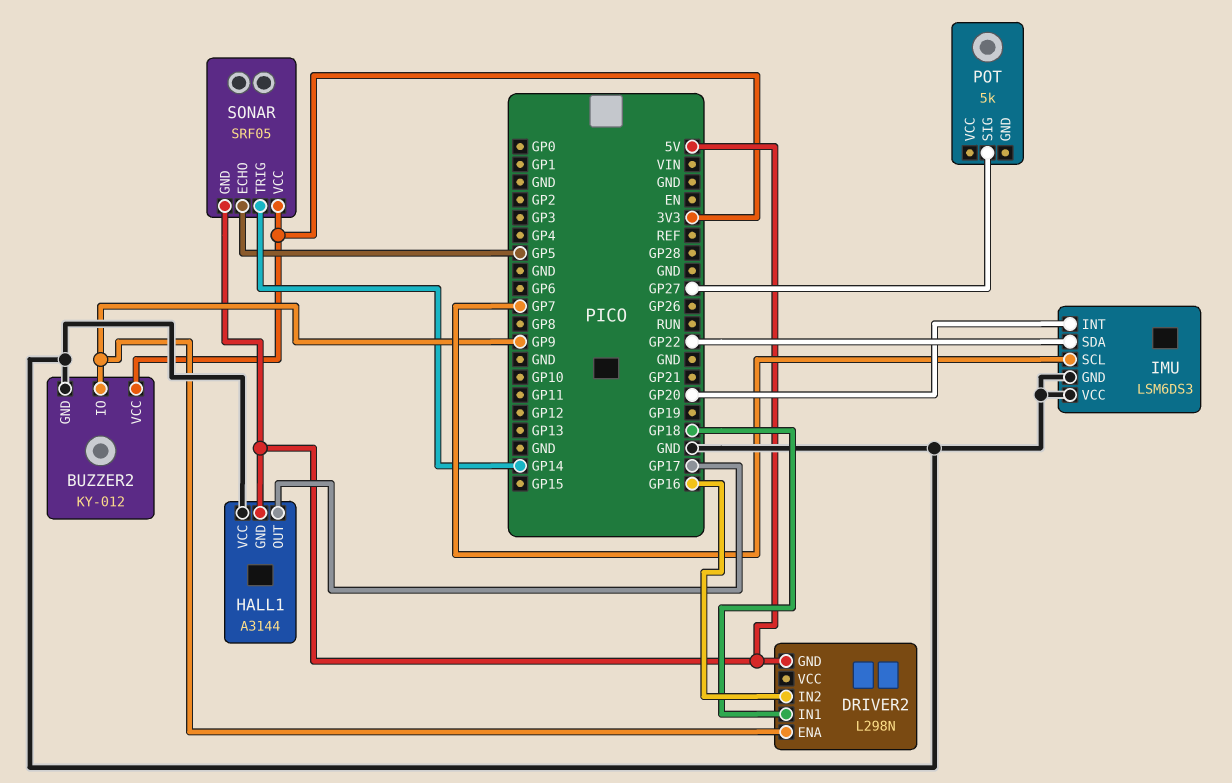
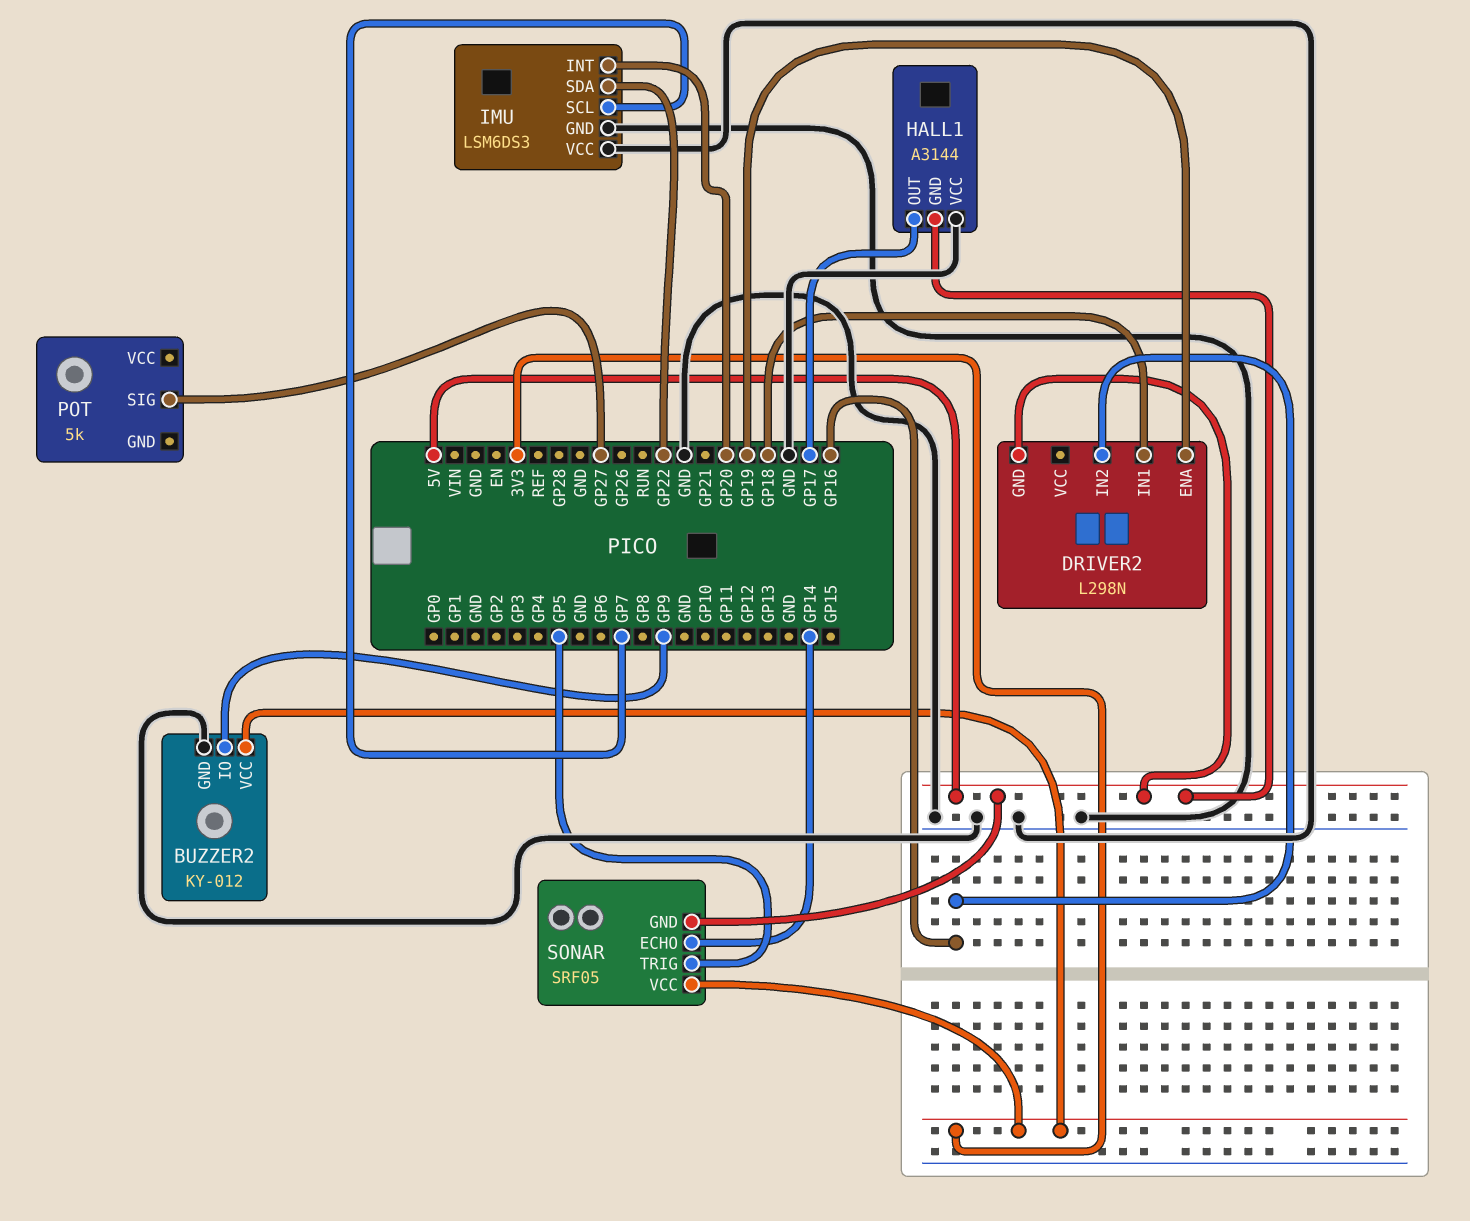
DRIVER2 pin ENA: GP9 -> GP19
SONAR pin ECHO: GP5 -> GP14
SONAR pin TRIG: GP14 -> GP5

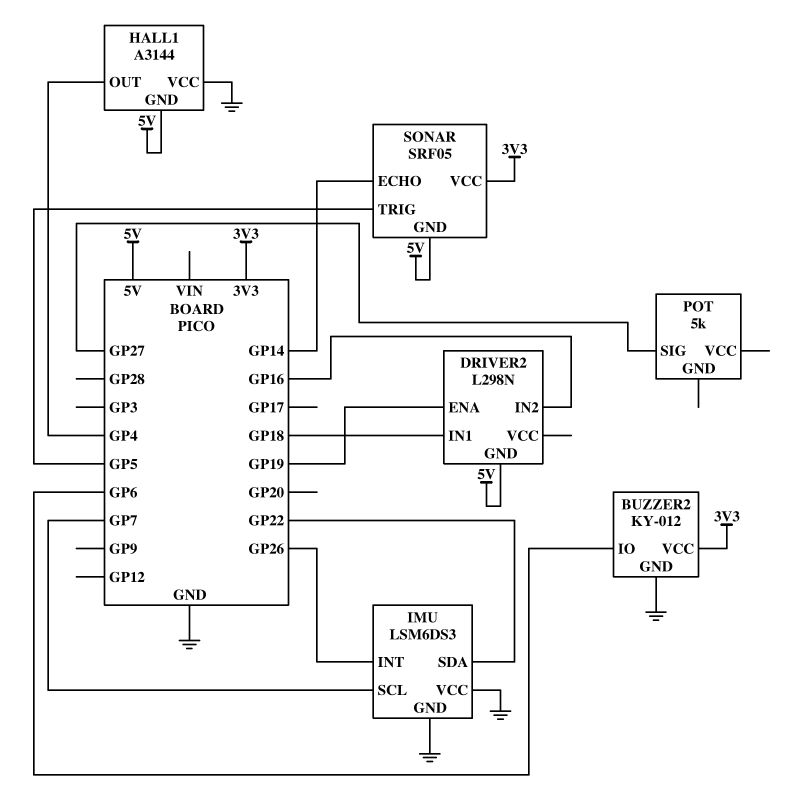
BUZZER2 pin IO: GP9 -> GP6
HALL1 pin OUT: GP17 -> GP4
IMU pin INT: GP20 -> GP26

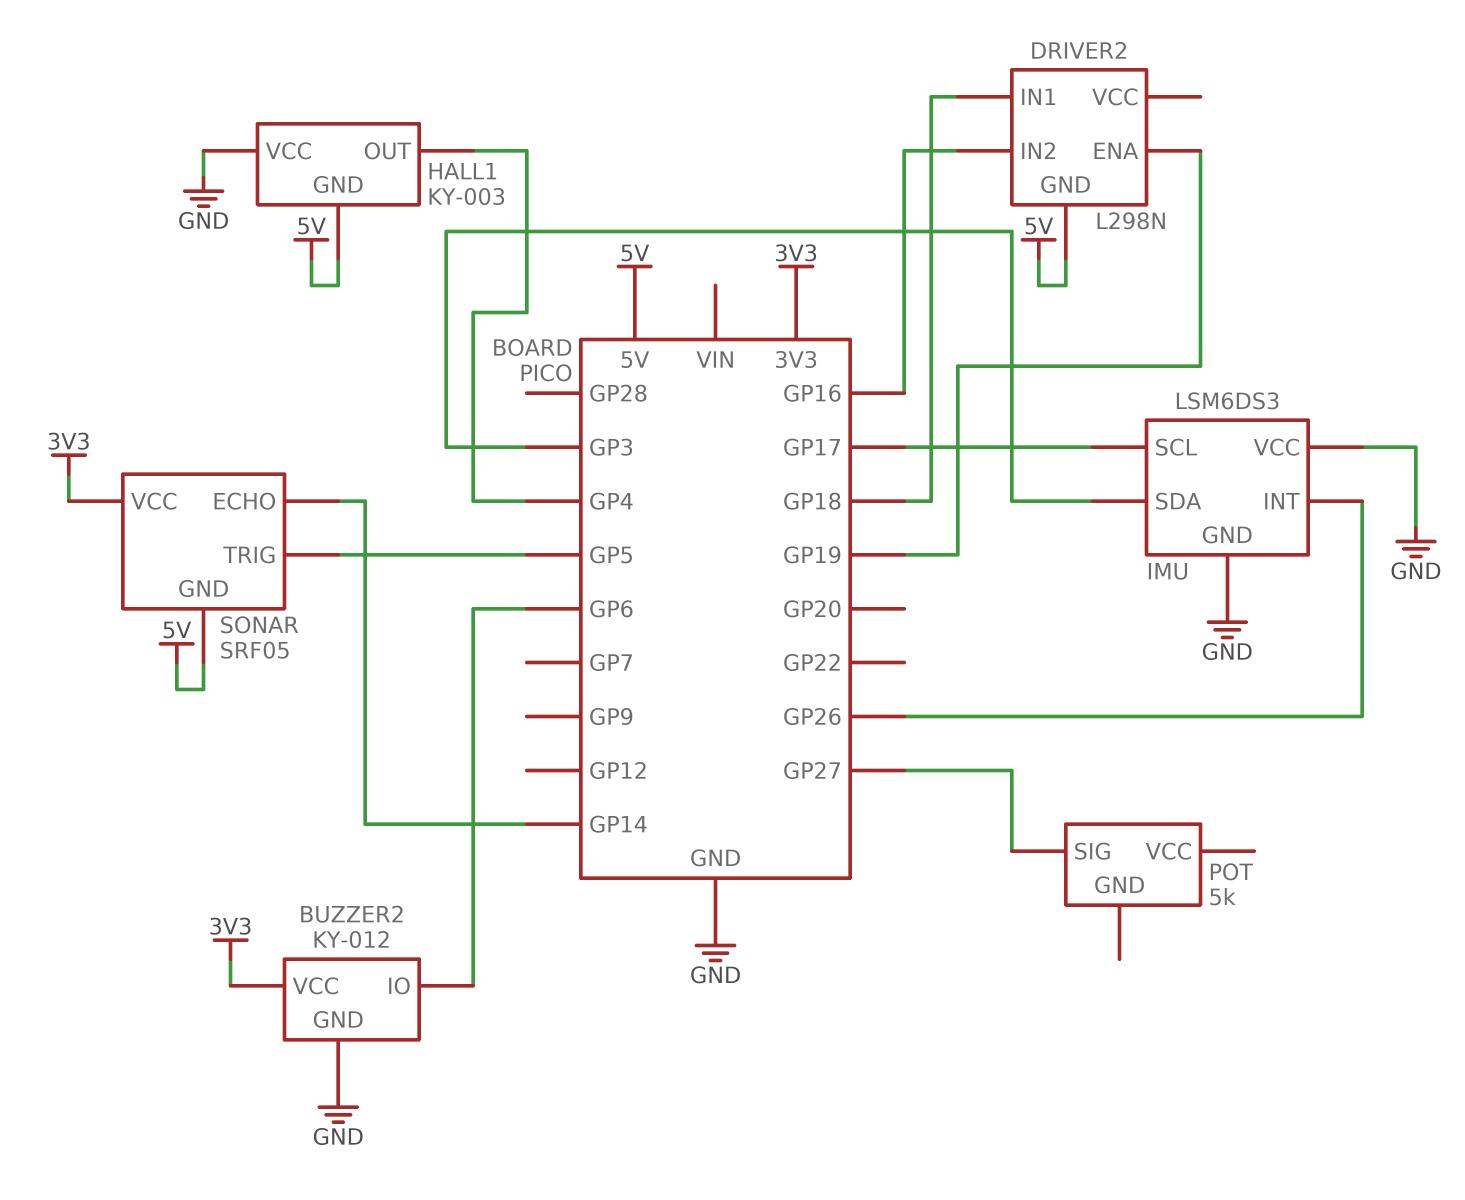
HALL1: A3144 -> KY-003
IMU pin SCL: GP7 -> GP17
IMU pin SDA: GP22 -> GP3

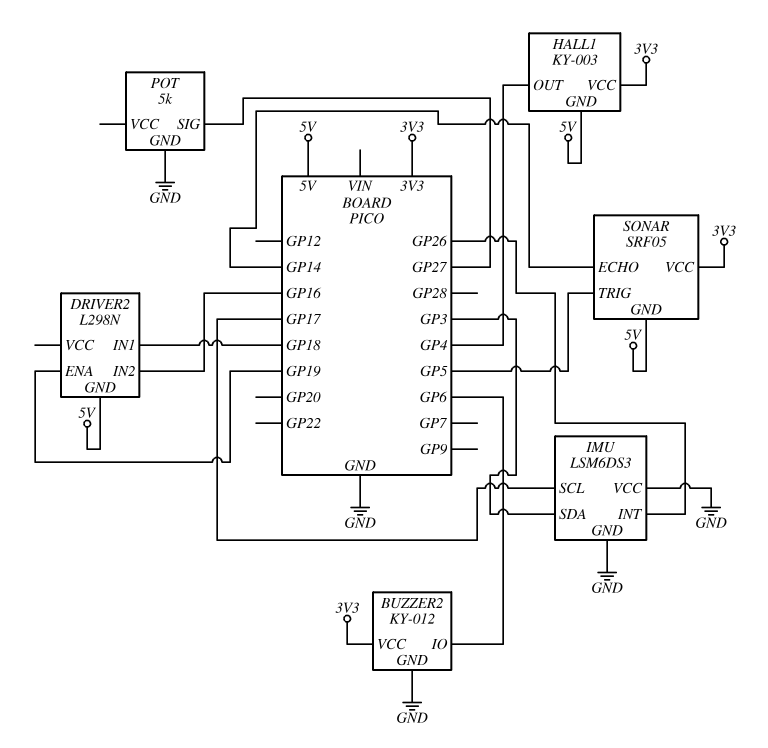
HALL1 pin VCC: GND -> 3V3
POT pin GND: none -> GND

